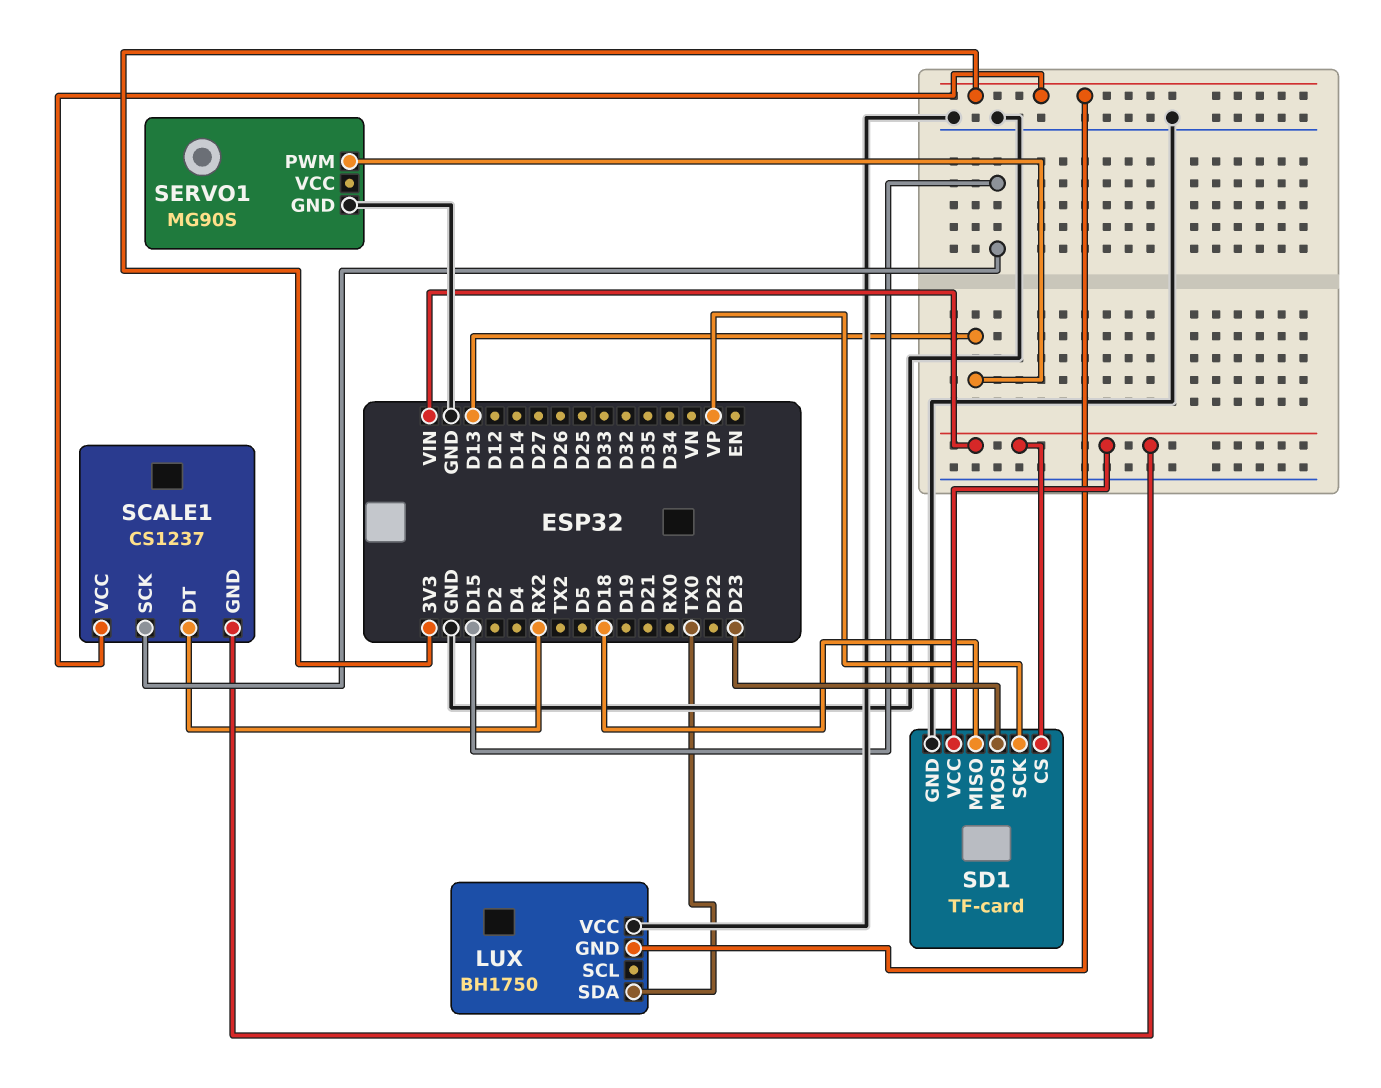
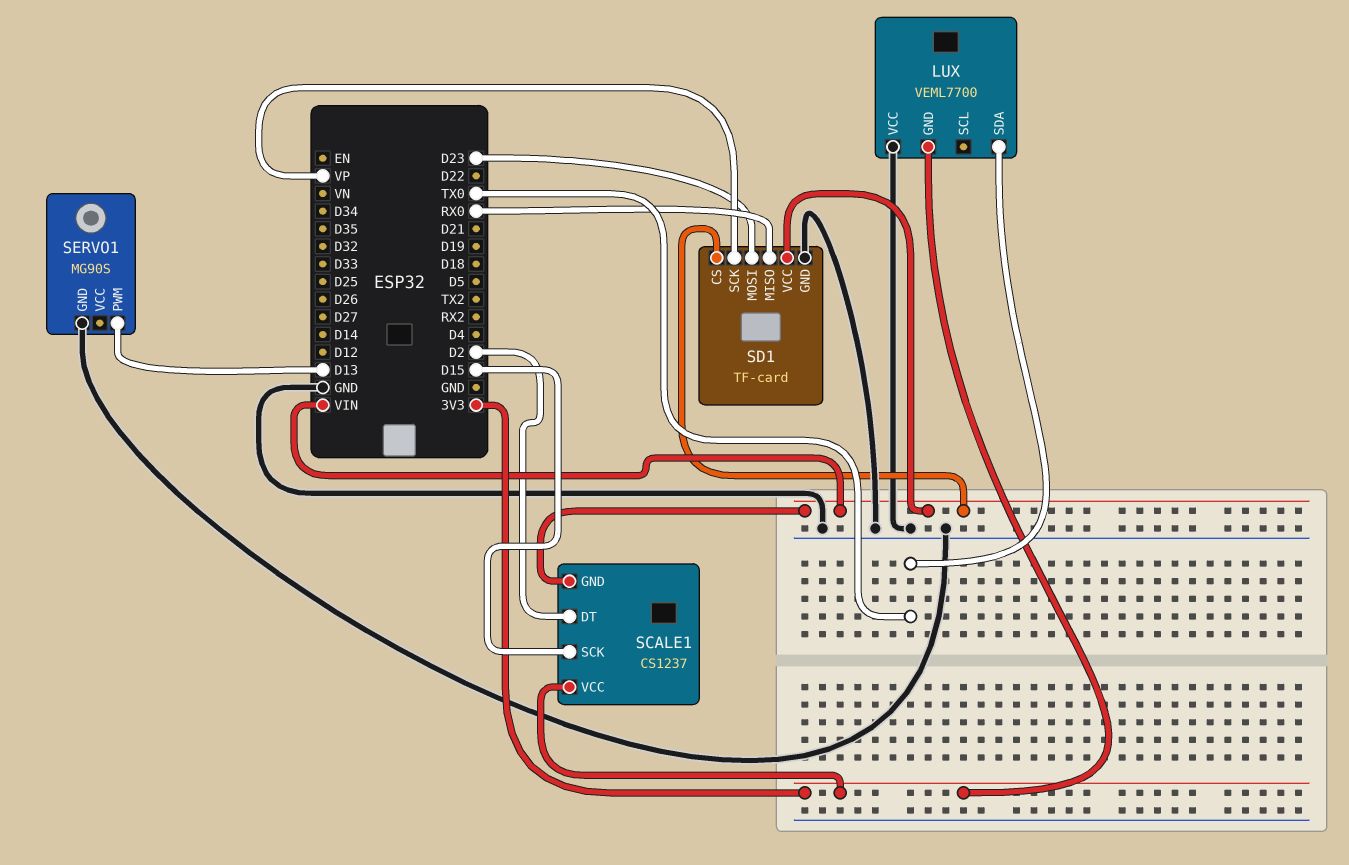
LUX: BH1750 -> VEML7700
SCALE1 pin DT: RX2 -> D2
SD1 pin MISO: D18 -> RX0

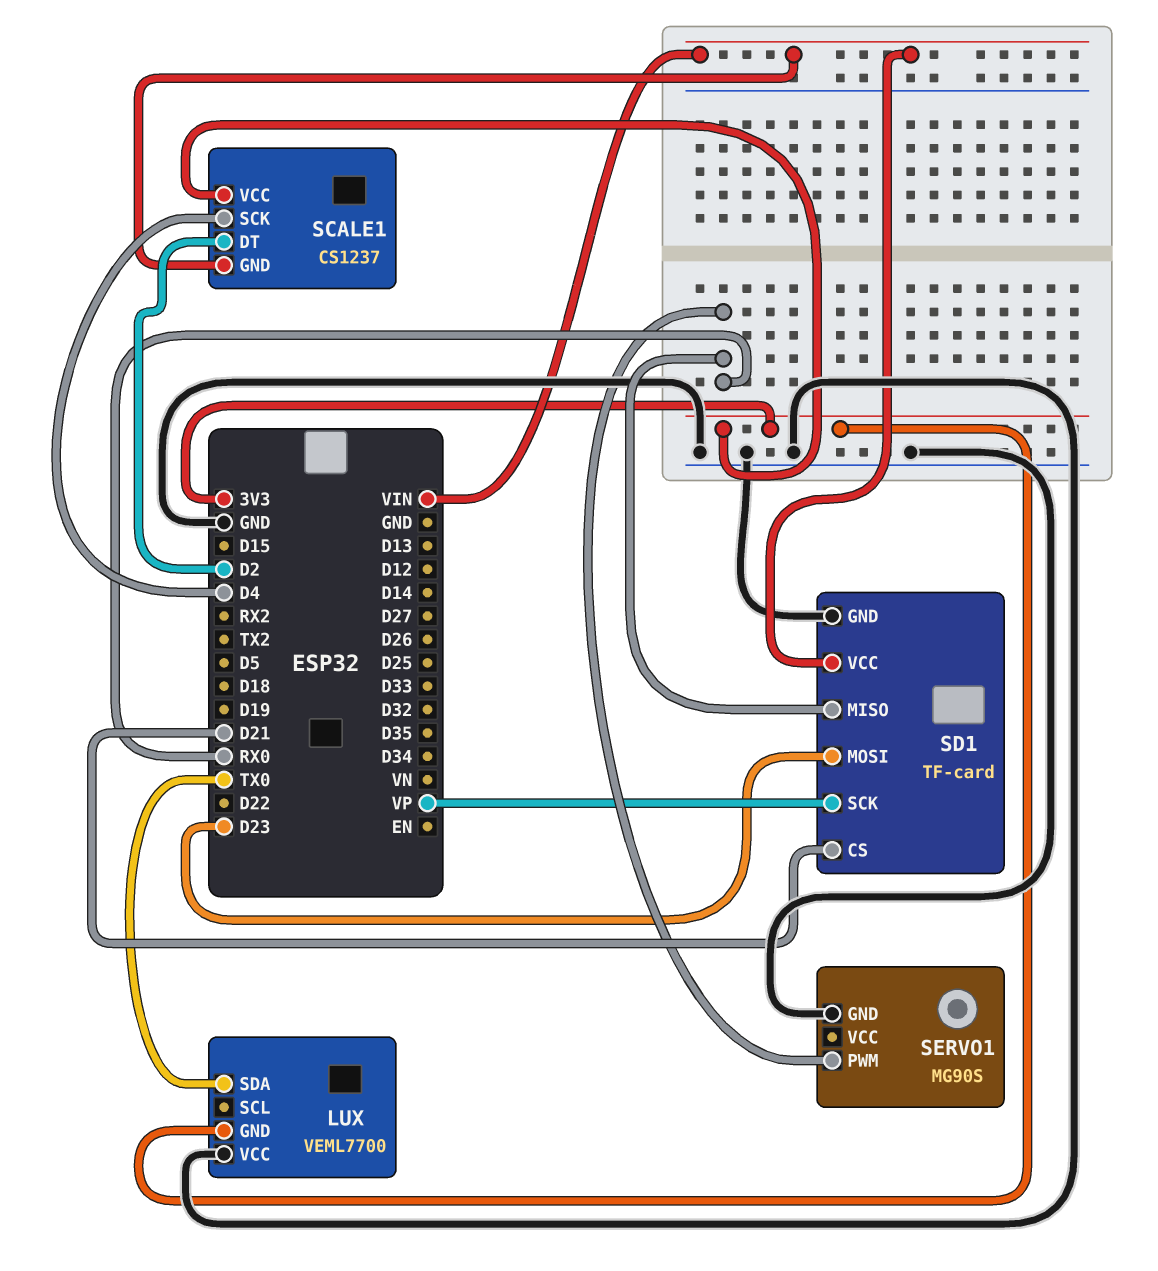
SCALE1 pin SCK: D15 -> D4
SD1 pin CS: VIN -> D21
SERVO1 pin PWM: D13 -> RX0

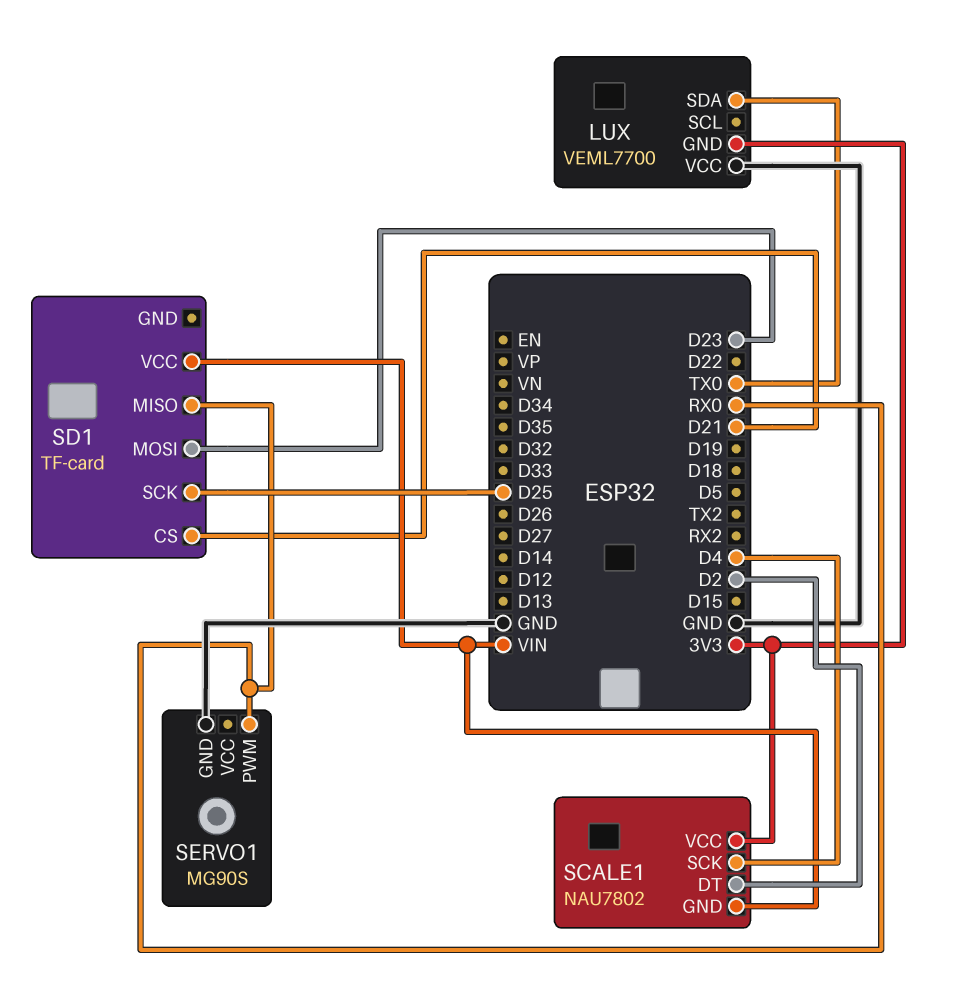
SCALE1: CS1237 -> NAU7802
SD1 pin GND: GND -> none
SD1 pin SCK: VP -> D25

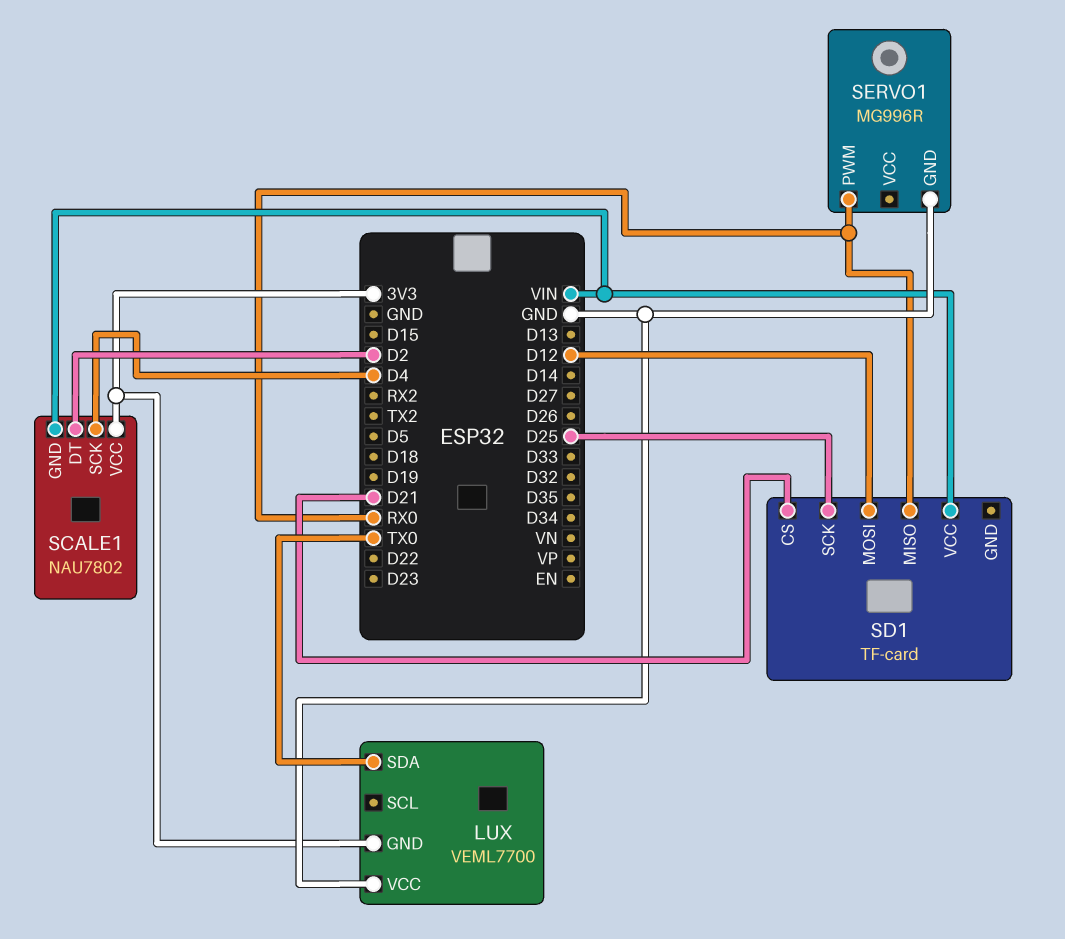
SD1 pin MOSI: D23 -> D12
SERVO1: MG90S -> MG996R

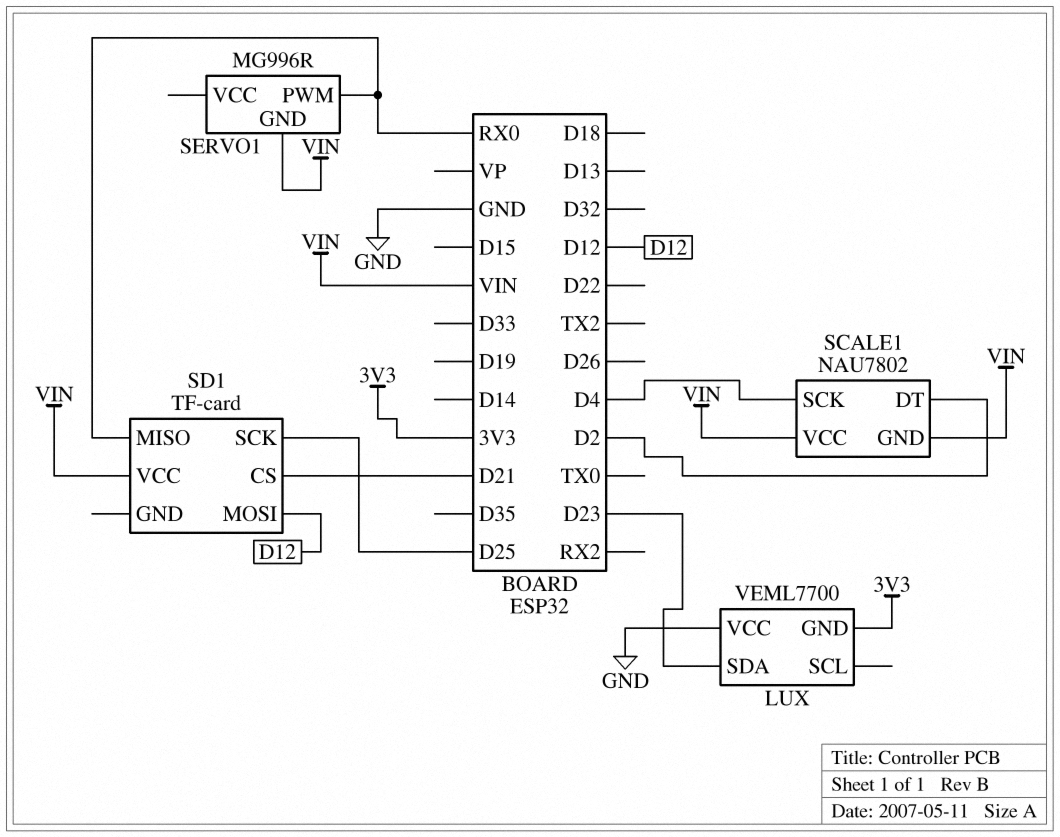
LUX pin SDA: TX0 -> D23
SCALE1 pin VCC: 3V3 -> VIN
SERVO1 pin GND: GND -> VIN

